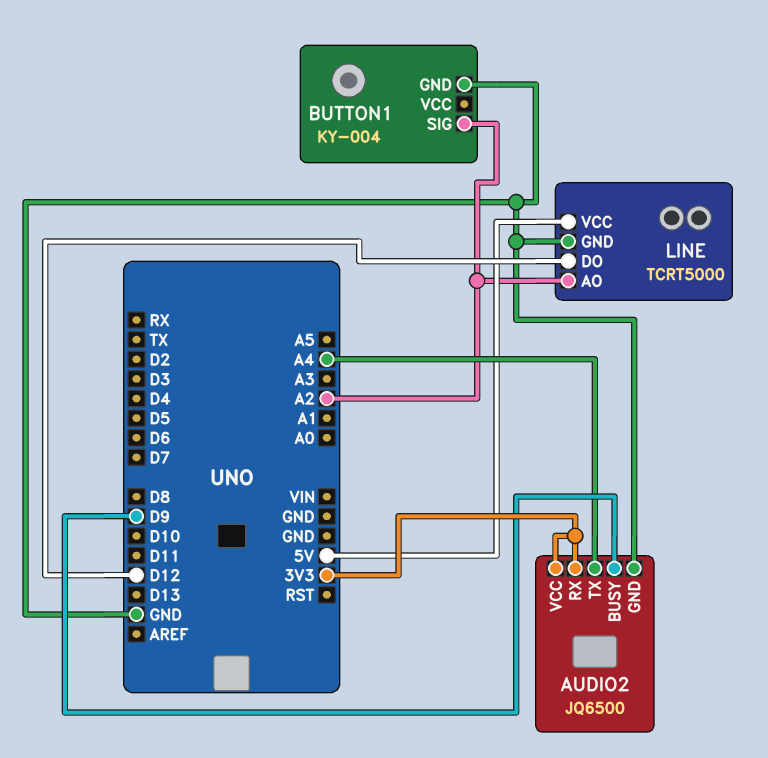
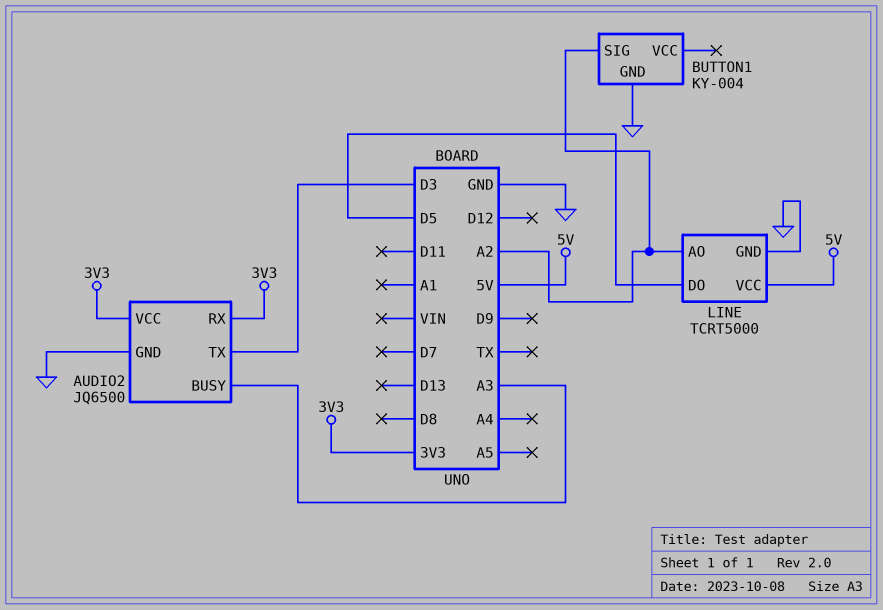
AUDIO2 pin BUSY: D9 -> A3
AUDIO2 pin TX: A4 -> D3
LINE pin DO: D12 -> D5

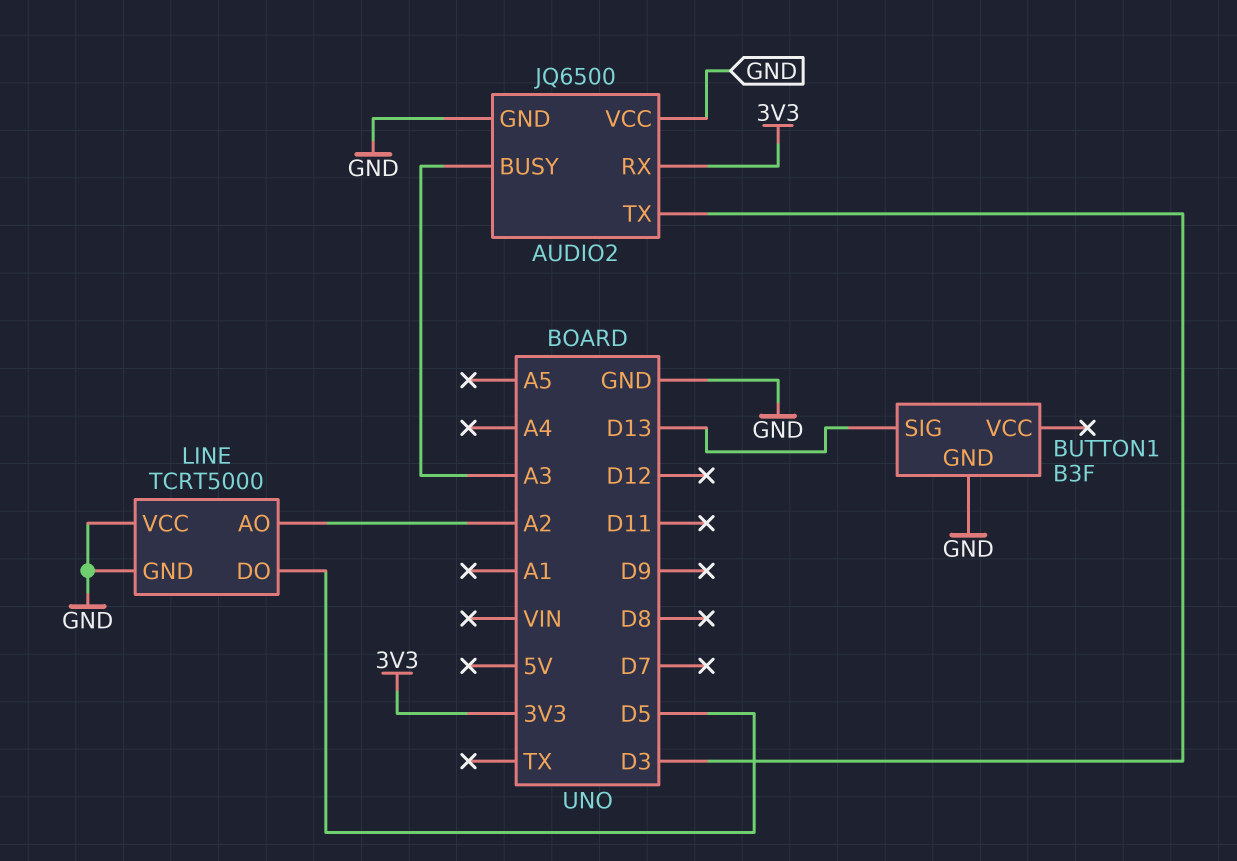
AUDIO2 pin VCC: 3V3 -> GND
BUTTON1: KY-004 -> B3F
BUTTON1 pin SIG: A2 -> D13
LINE pin VCC: 5V -> GND

